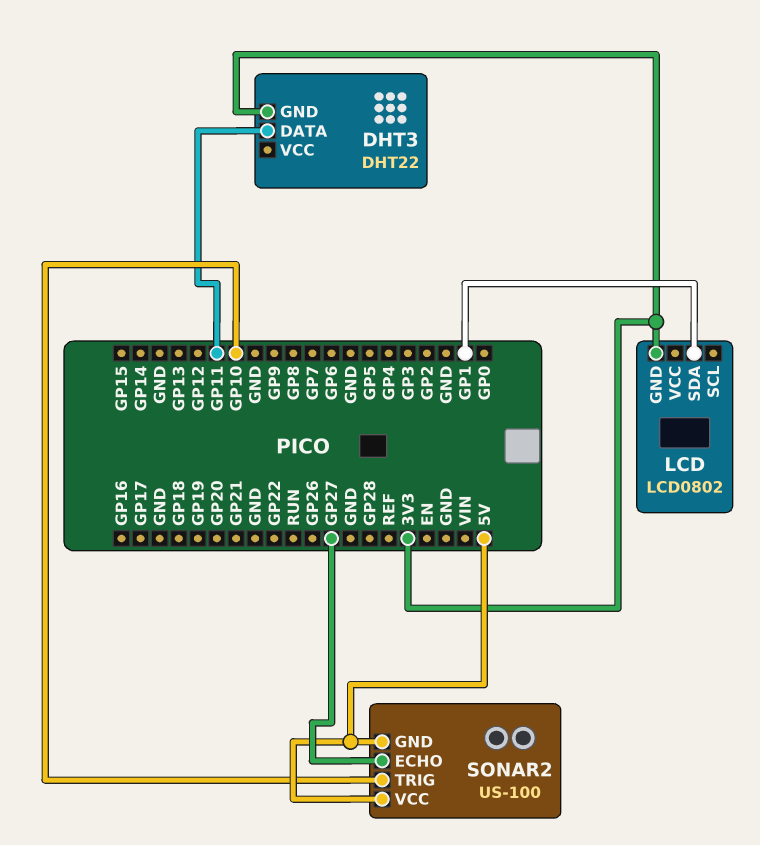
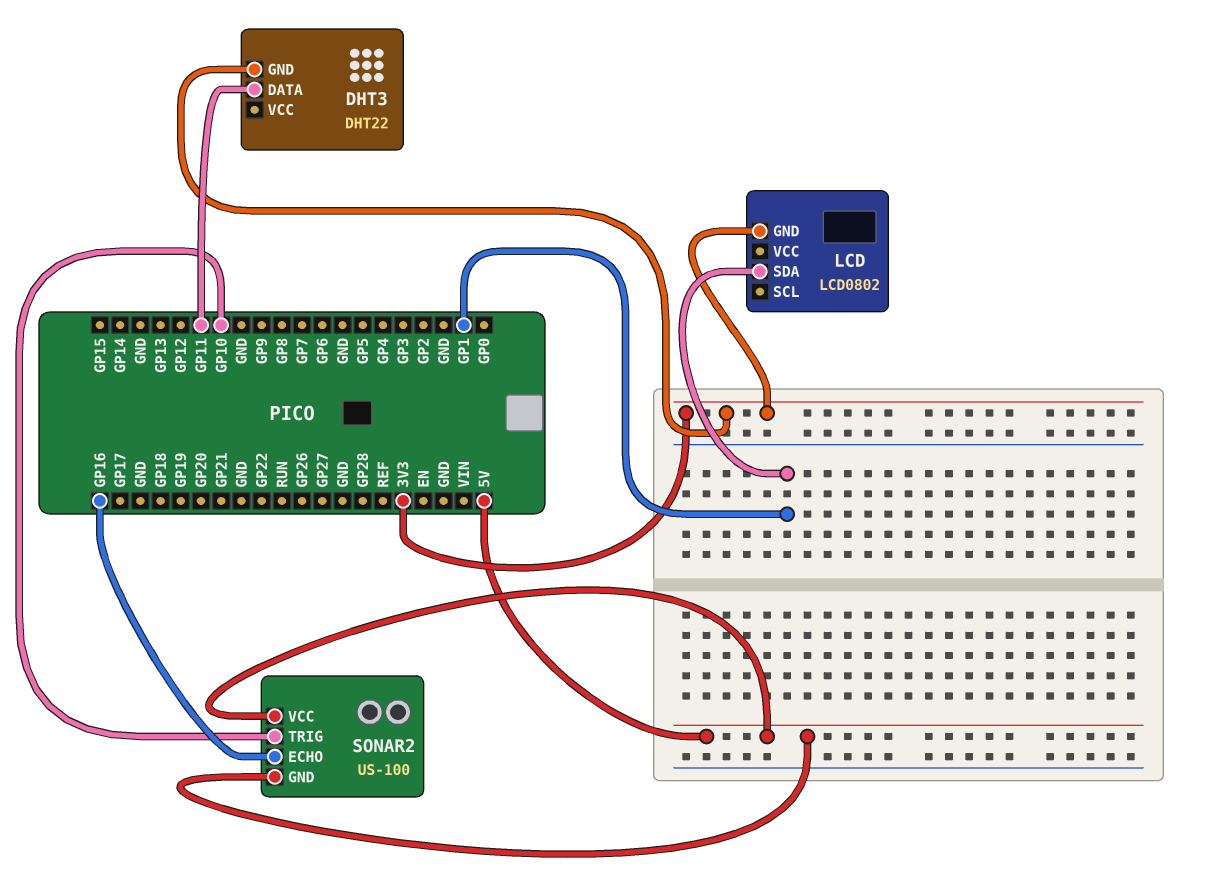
SONAR2 pin ECHO: GP27 -> GP16

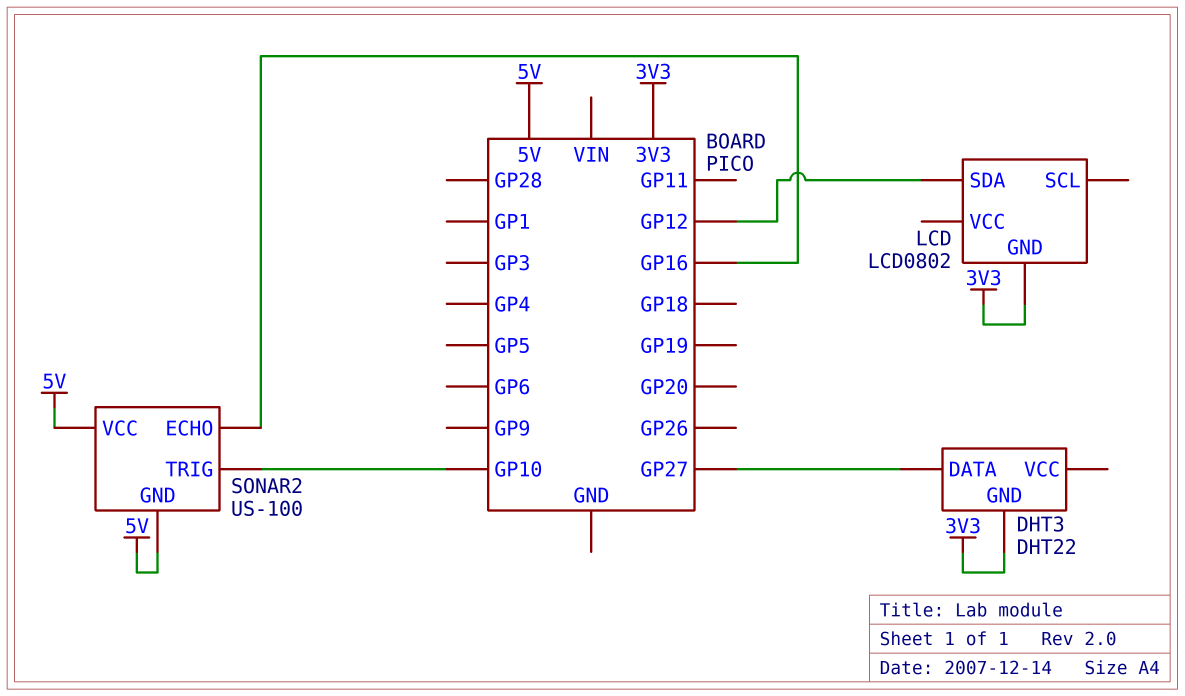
DHT3 pin DATA: GP11 -> GP27
LCD pin SDA: GP1 -> GP12

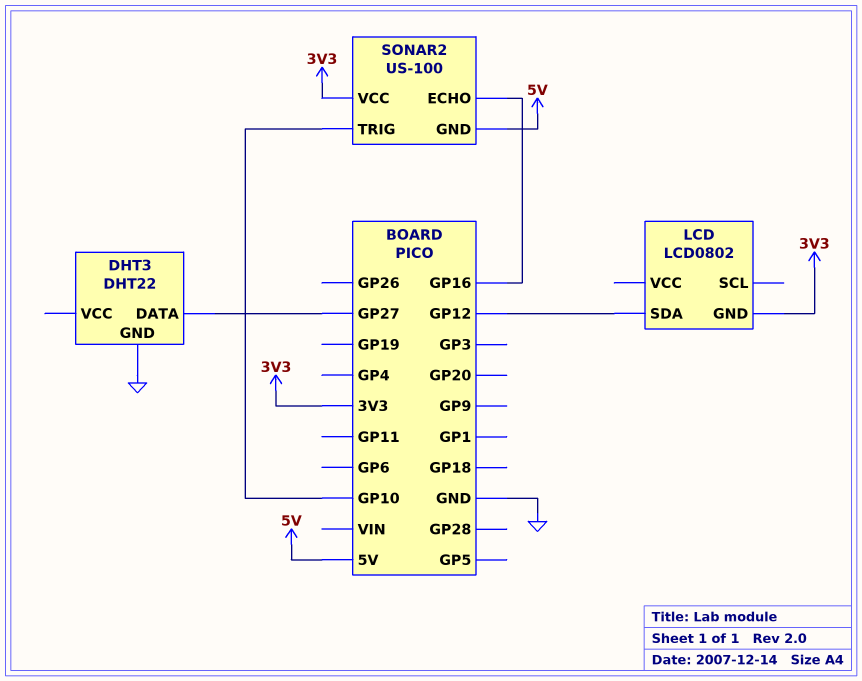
DHT3 pin GND: 3V3 -> GND
SONAR2 pin VCC: 5V -> 3V3

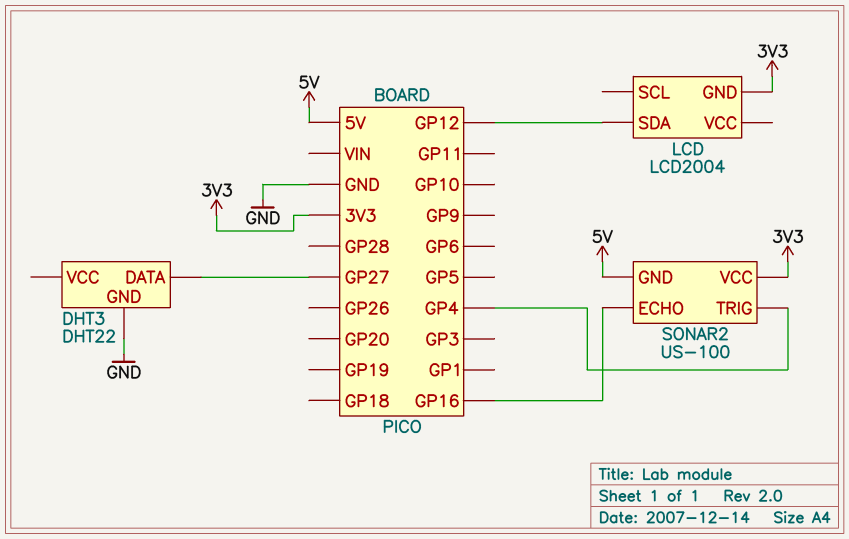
LCD: LCD0802 -> LCD2004
SONAR2 pin TRIG: GP10 -> GP4

